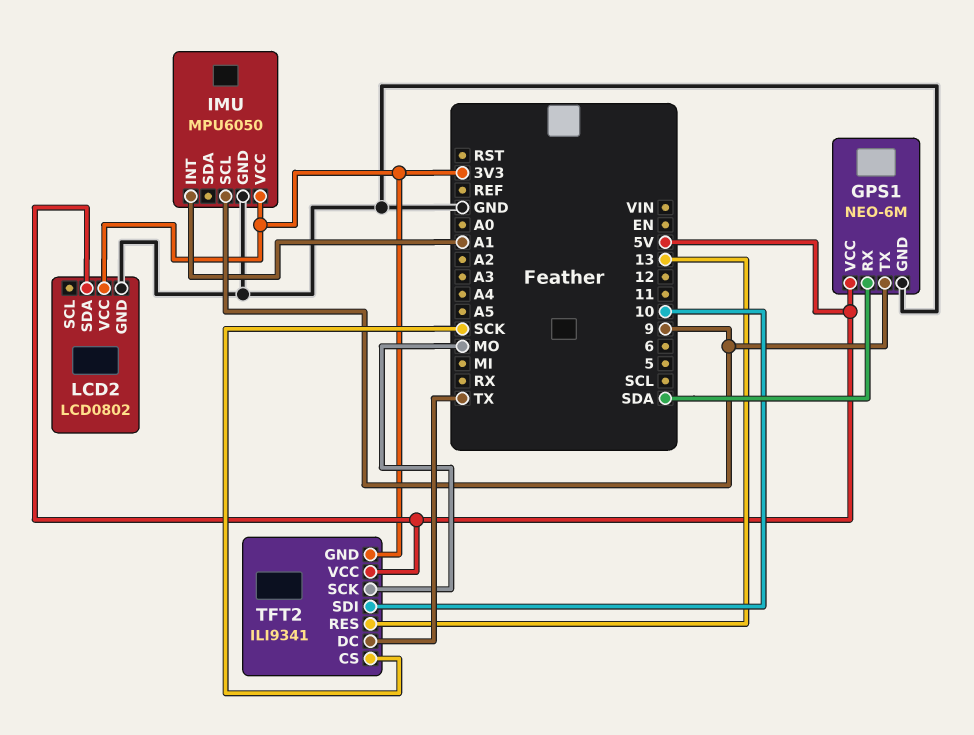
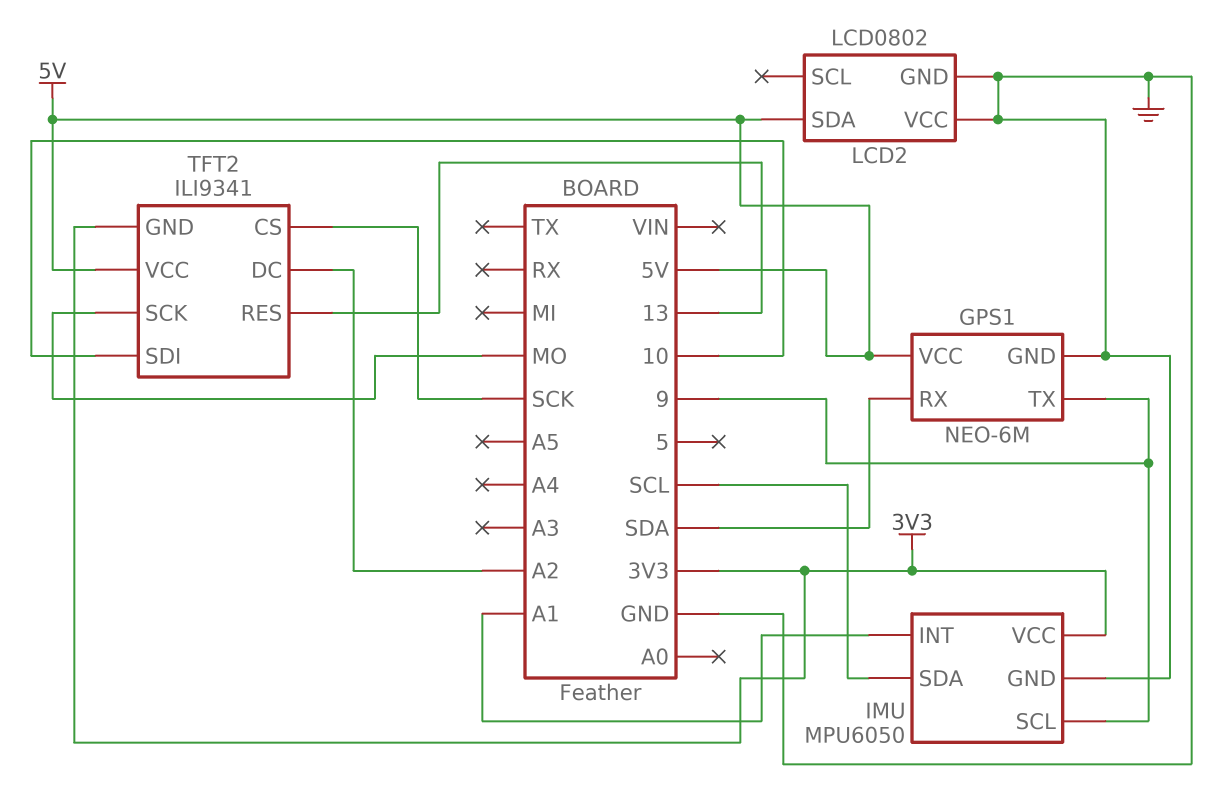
IMU pin SDA: none -> SCL
LCD2 pin VCC: 3V3 -> GND
TFT2 pin DC: TX -> A2

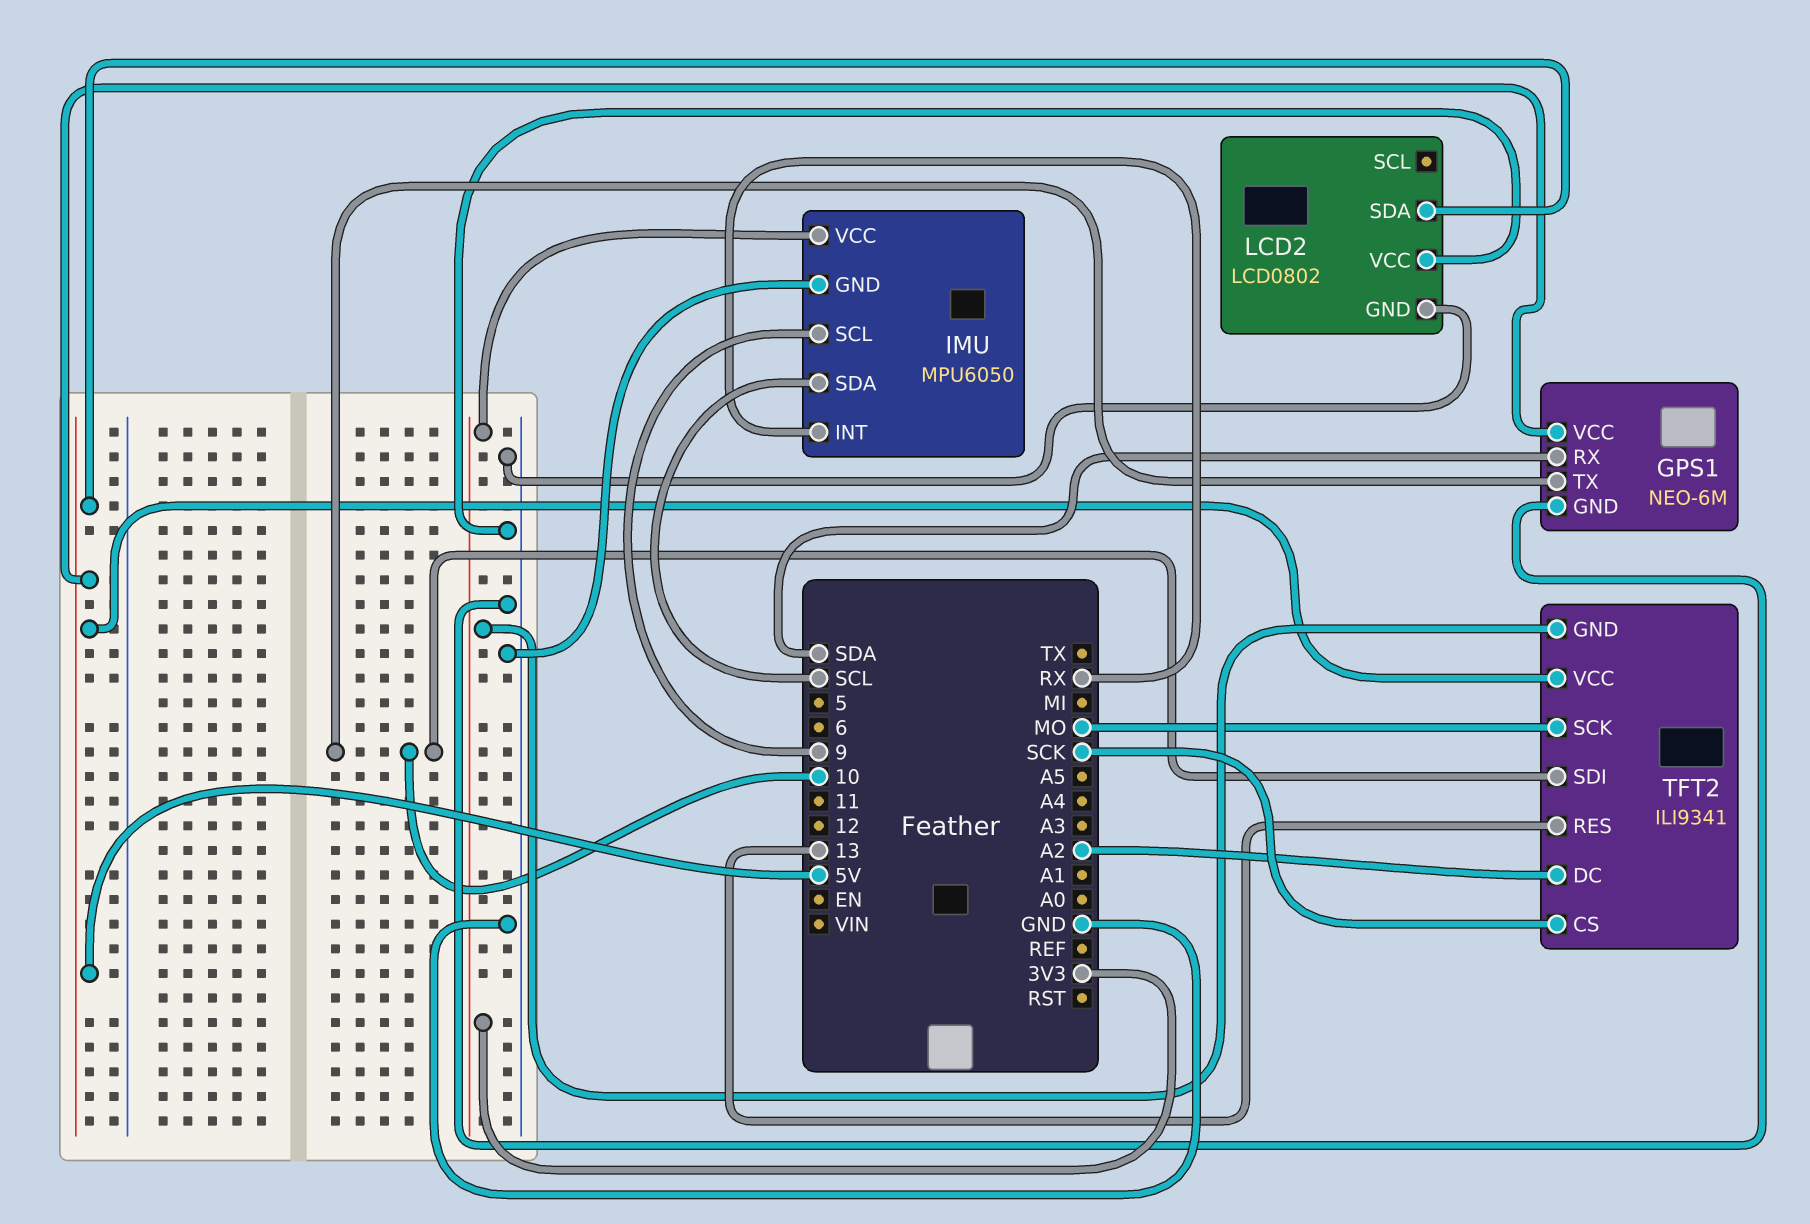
GPS1 pin TX: 9 -> 10
IMU pin INT: A1 -> RX

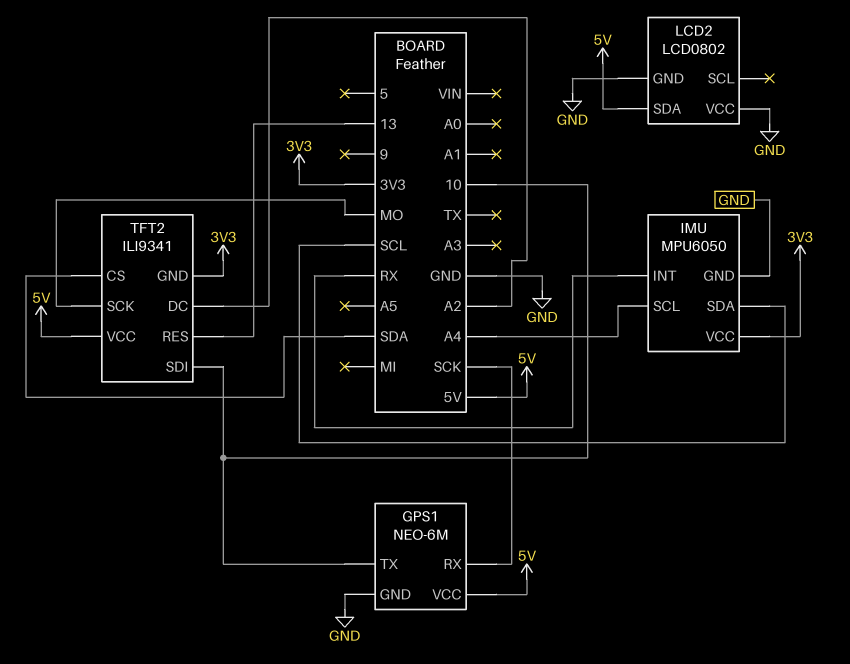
GPS1 pin RX: SDA -> SCK
IMU pin SCL: 9 -> A4
TFT2 pin CS: SCK -> SDA

